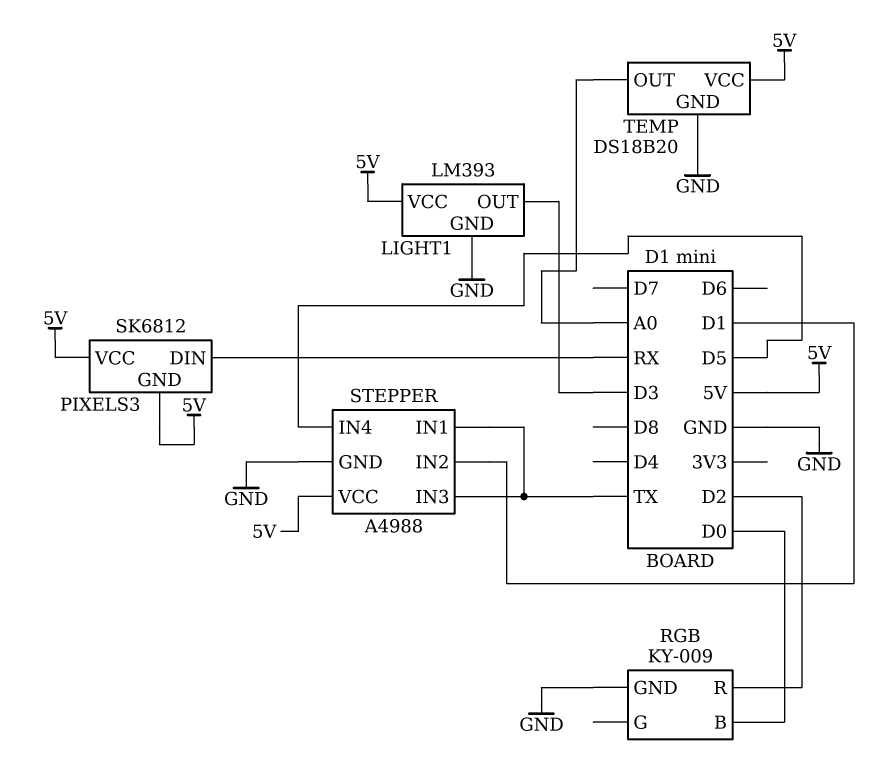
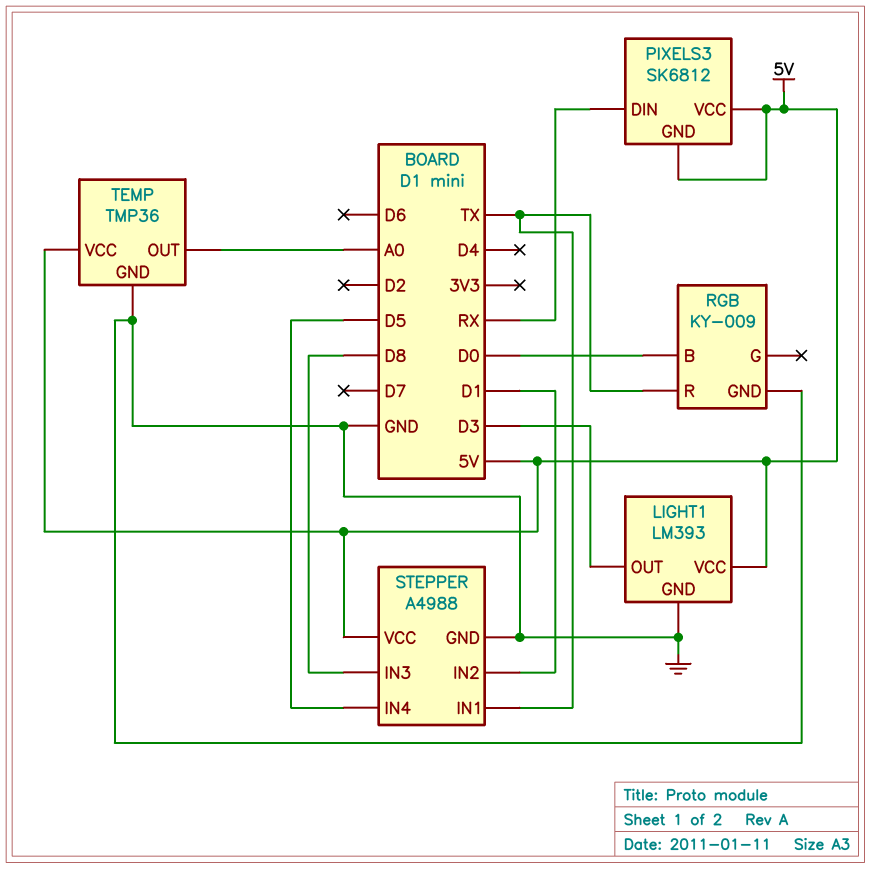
RGB pin R: D2 -> TX
STEPPER pin IN3: TX -> D8
TEMP: DS18B20 -> TMP36

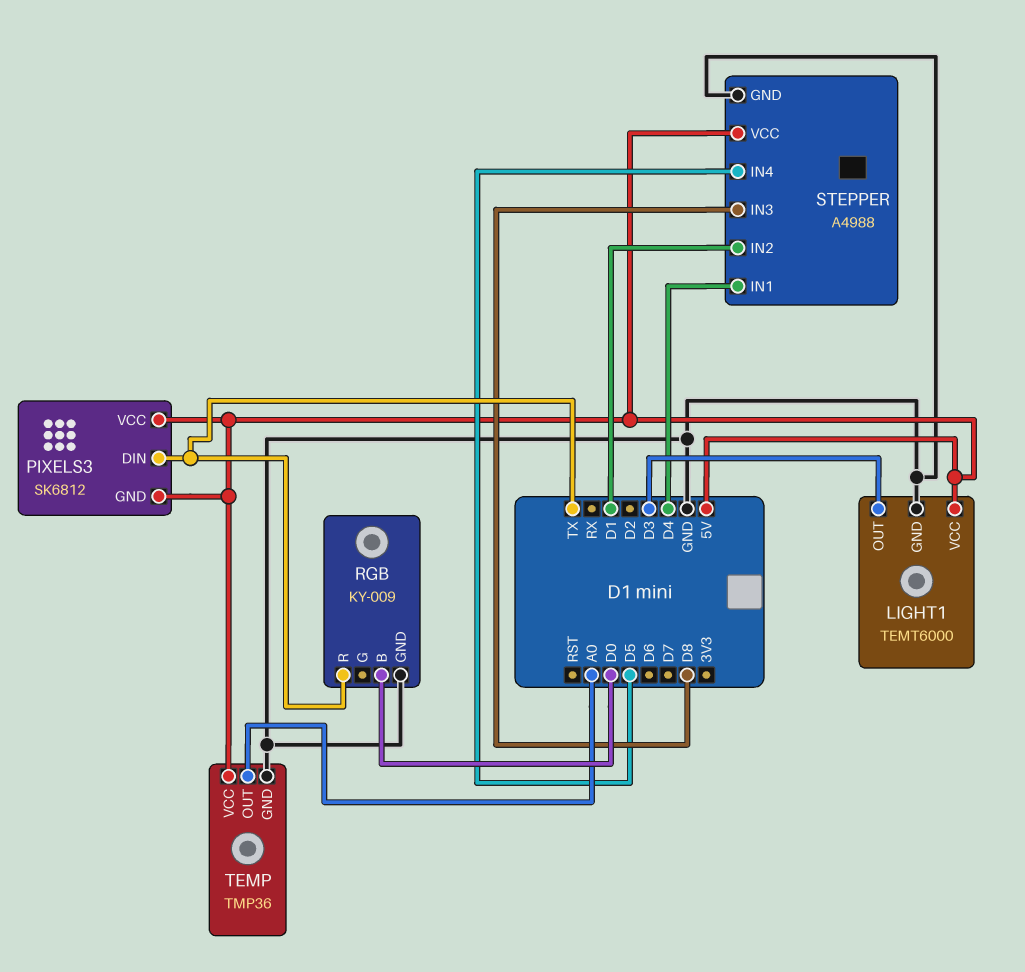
LIGHT1: LM393 -> TEMT6000
PIXELS3 pin DIN: RX -> TX
STEPPER pin IN1: TX -> D4

